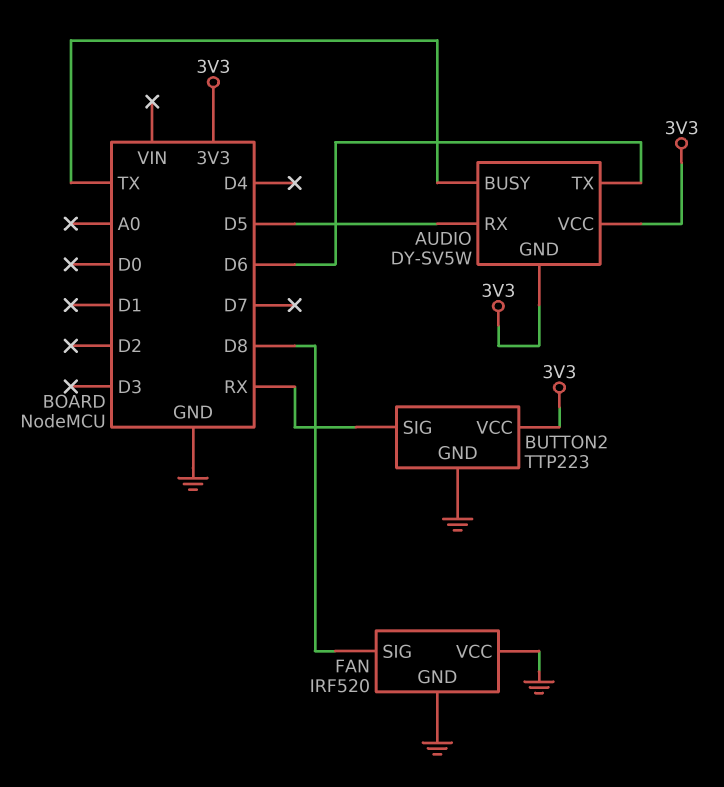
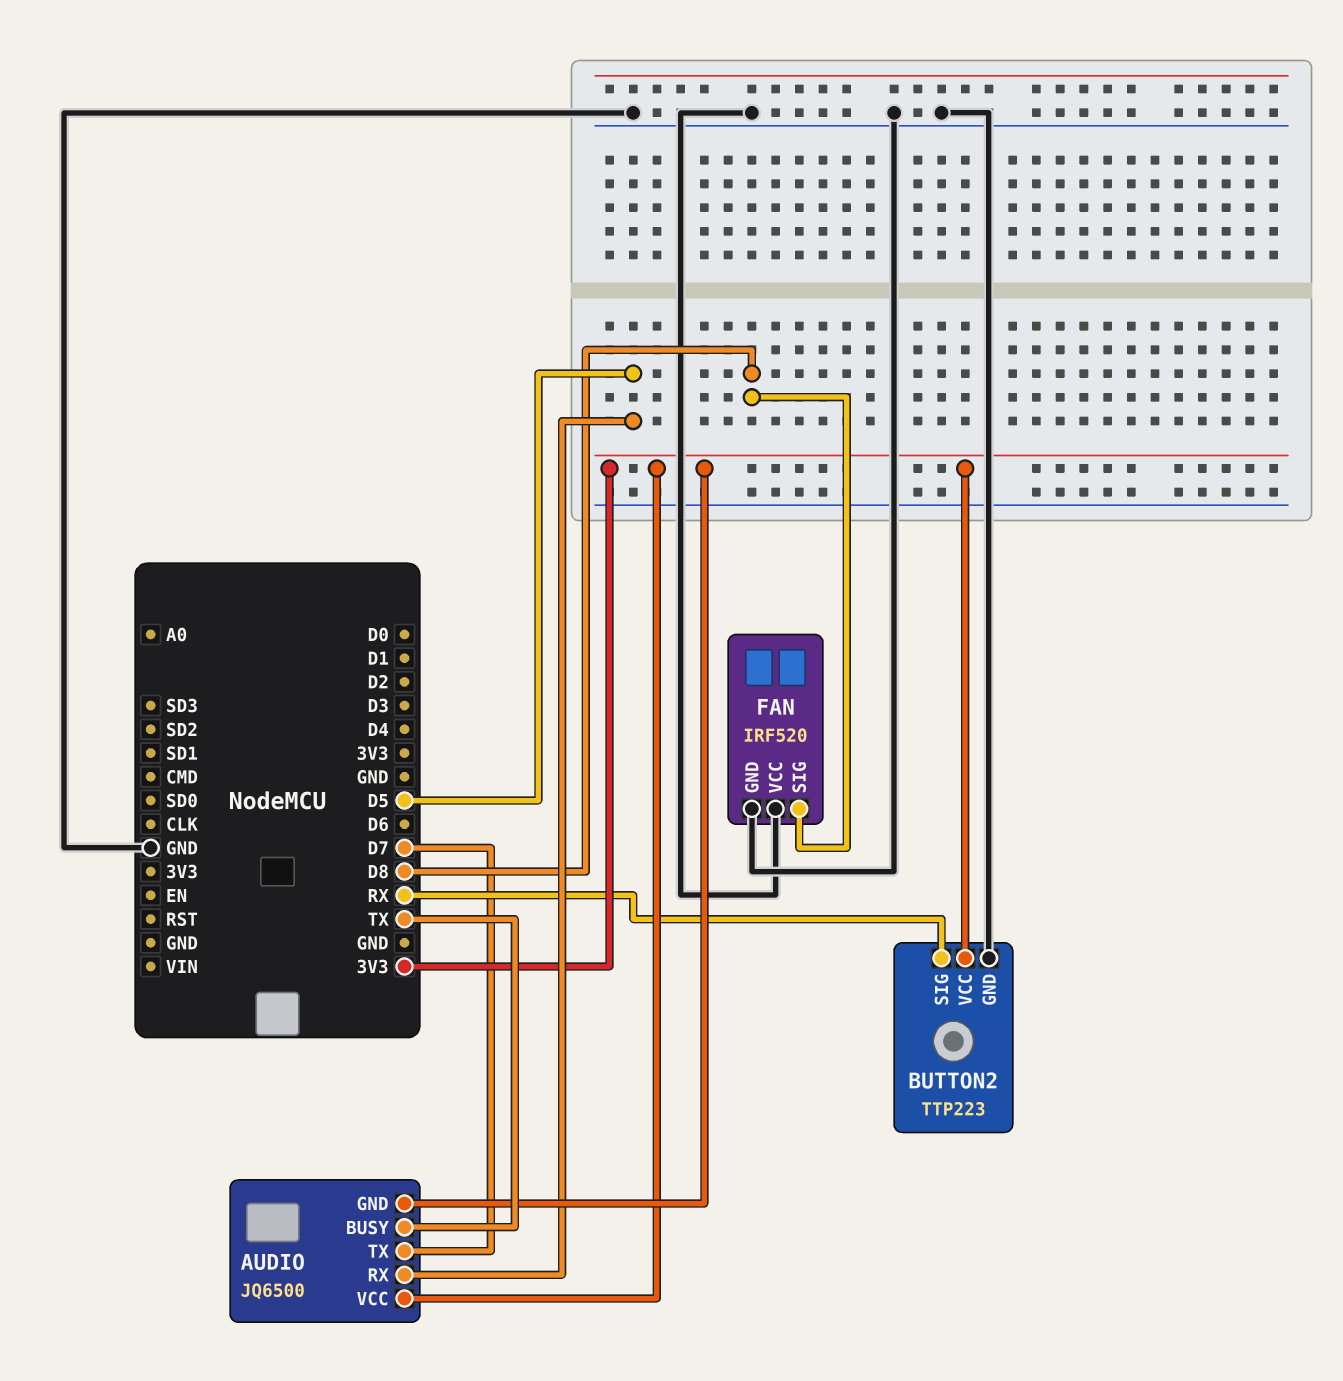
AUDIO: DY-SV5W -> JQ6500
AUDIO pin TX: D6 -> D7

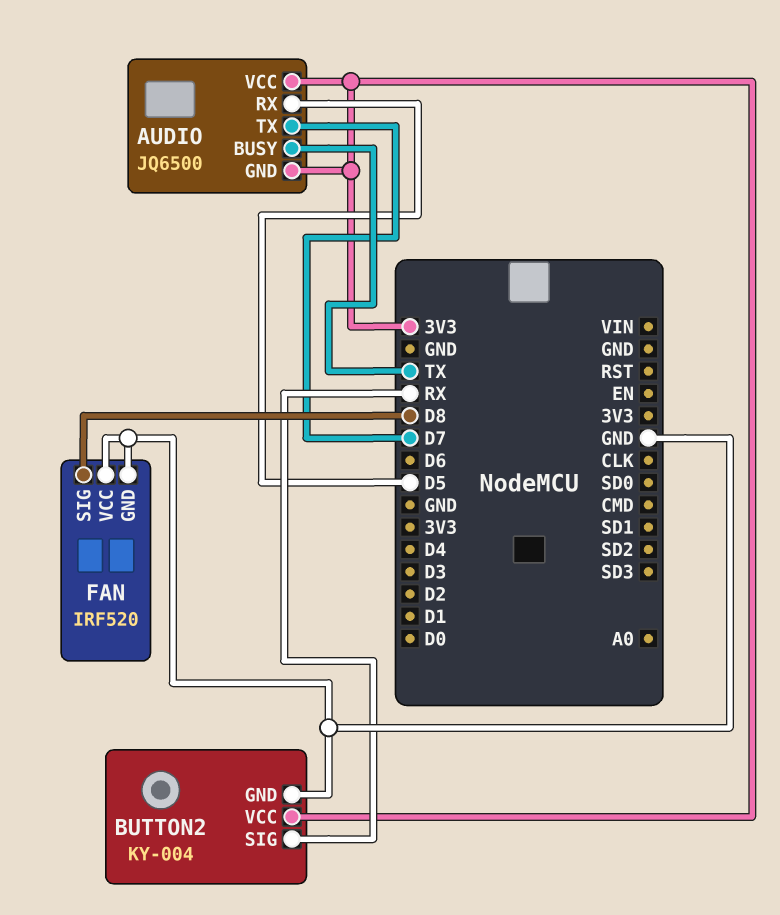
BUTTON2: TTP223 -> KY-004

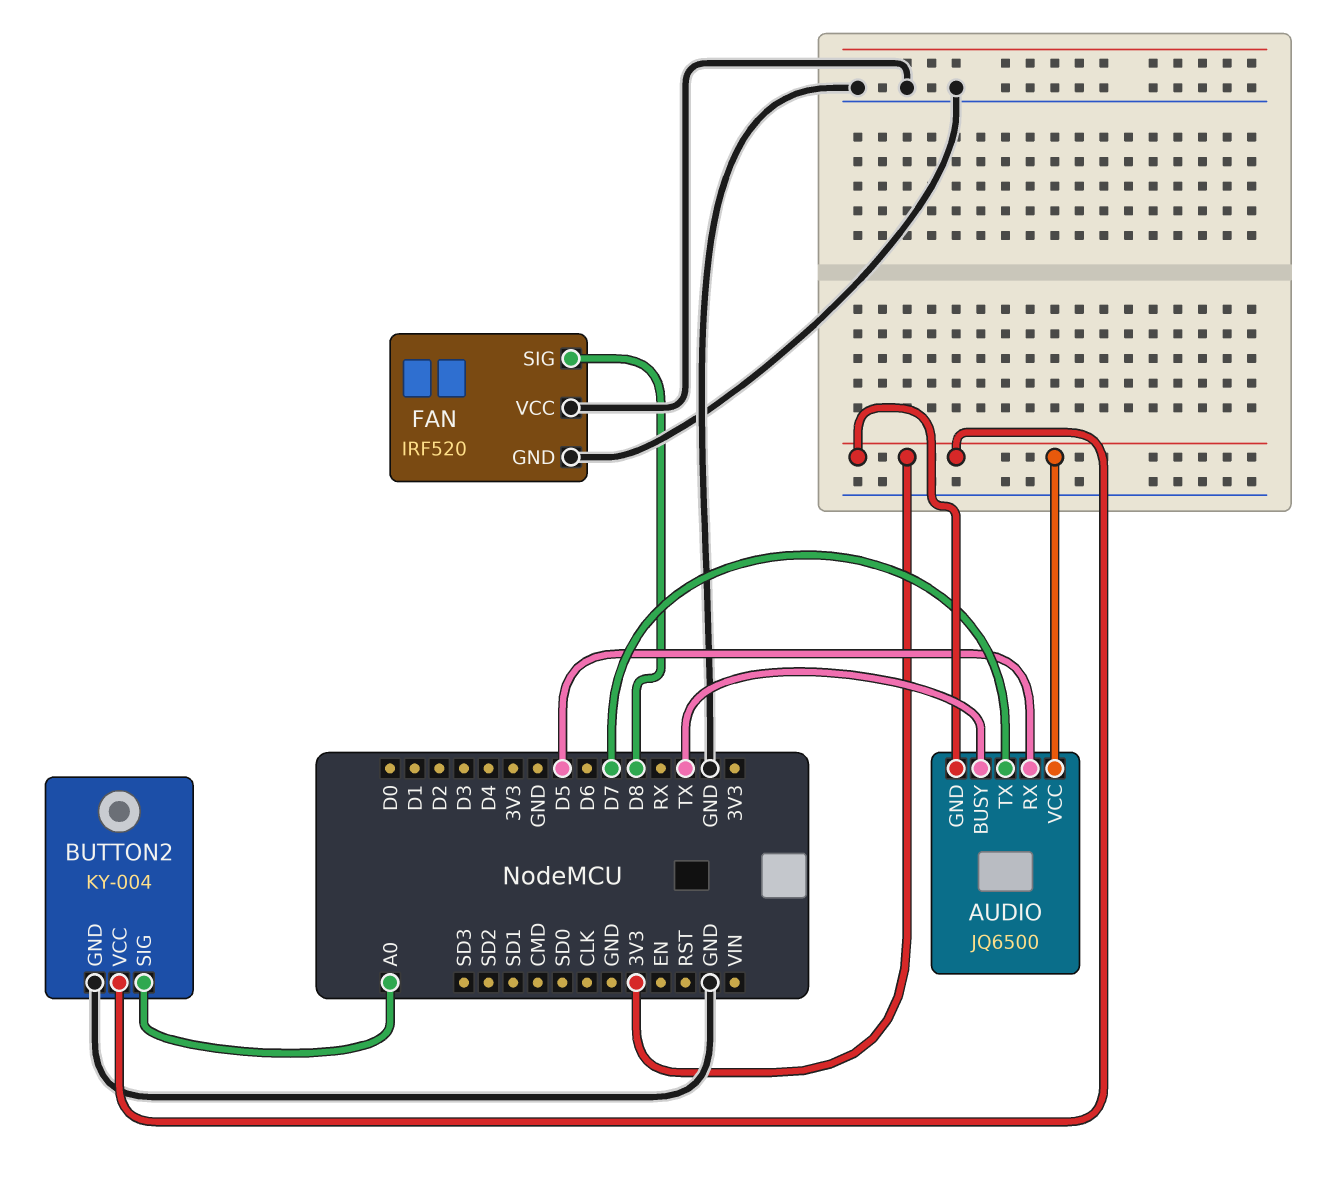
BUTTON2 pin SIG: RX -> A0

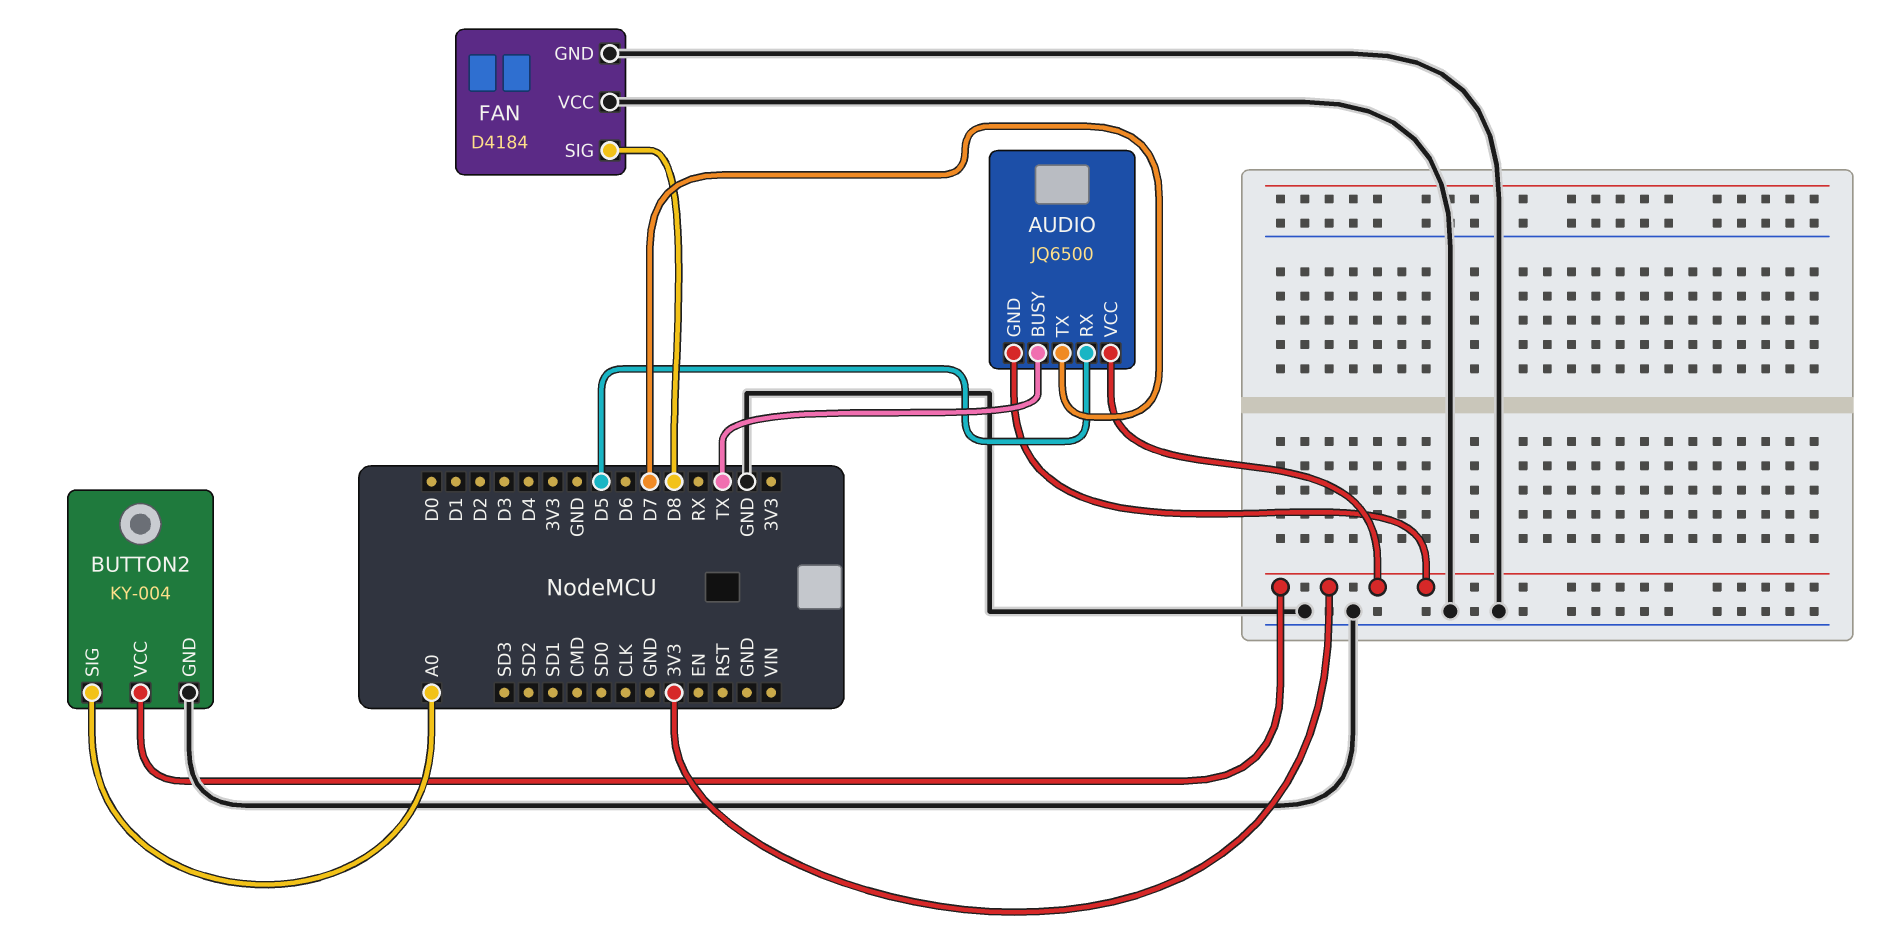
FAN: IRF520 -> D4184

